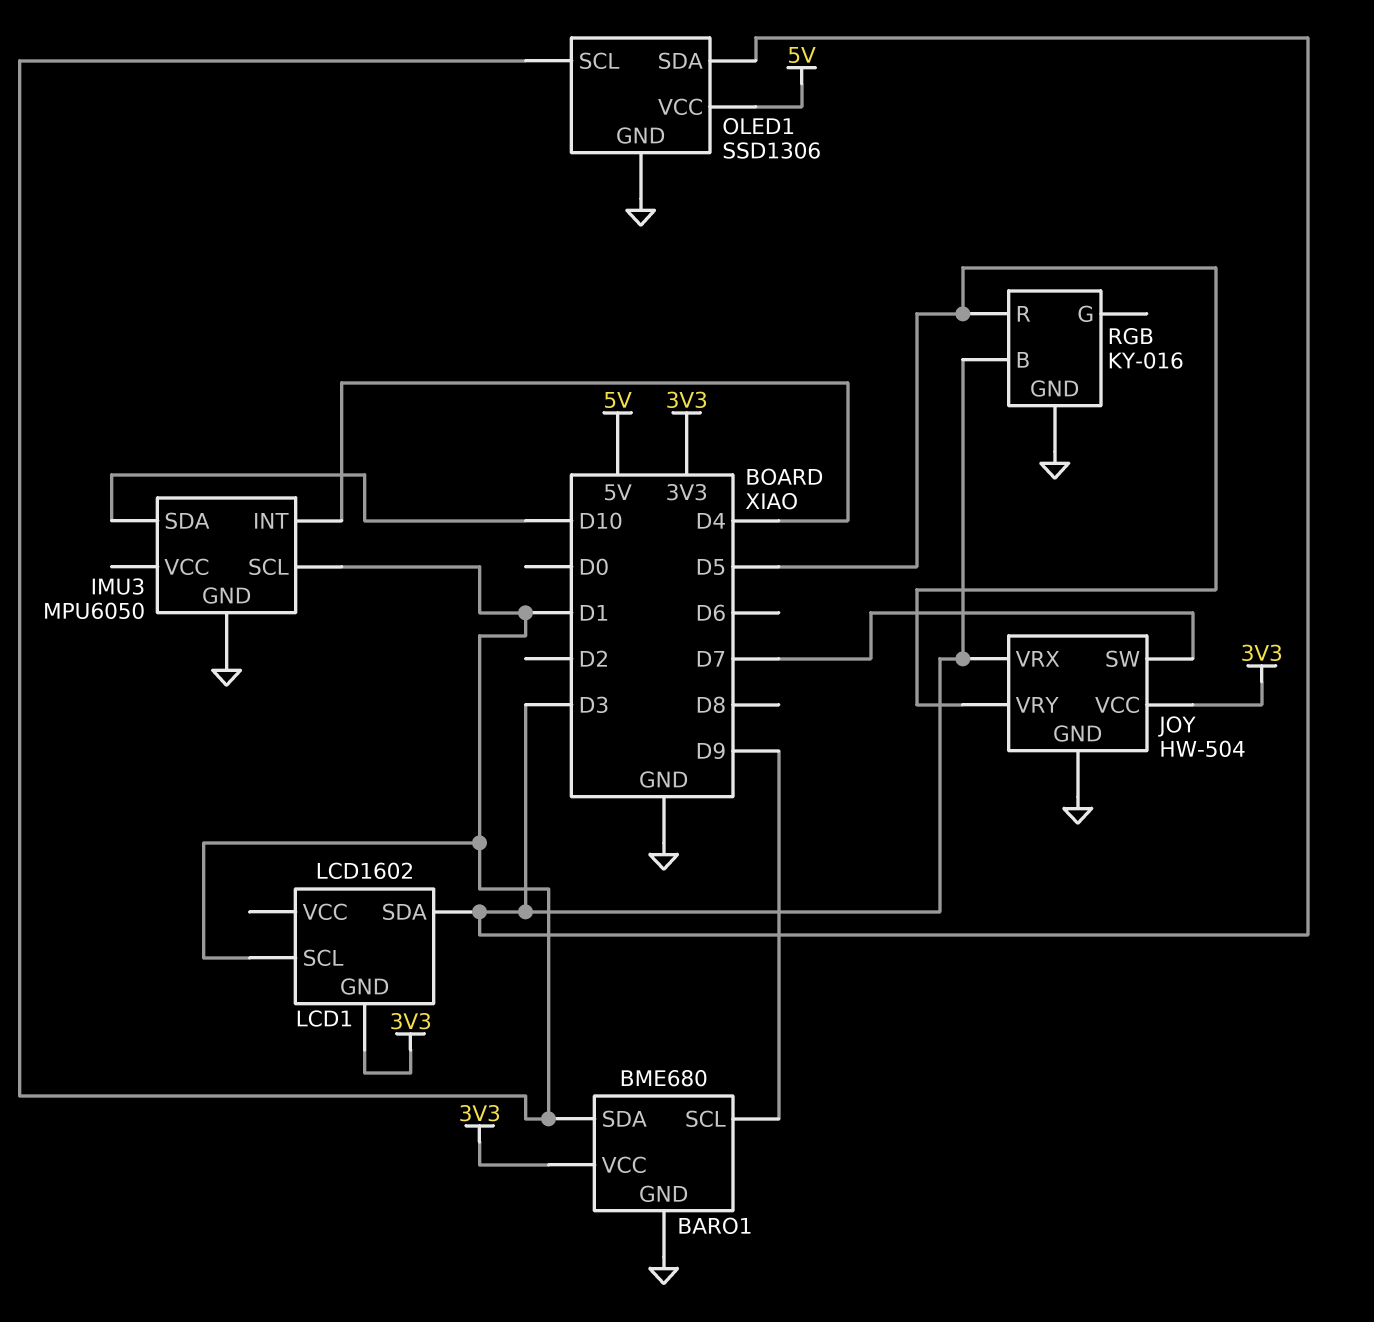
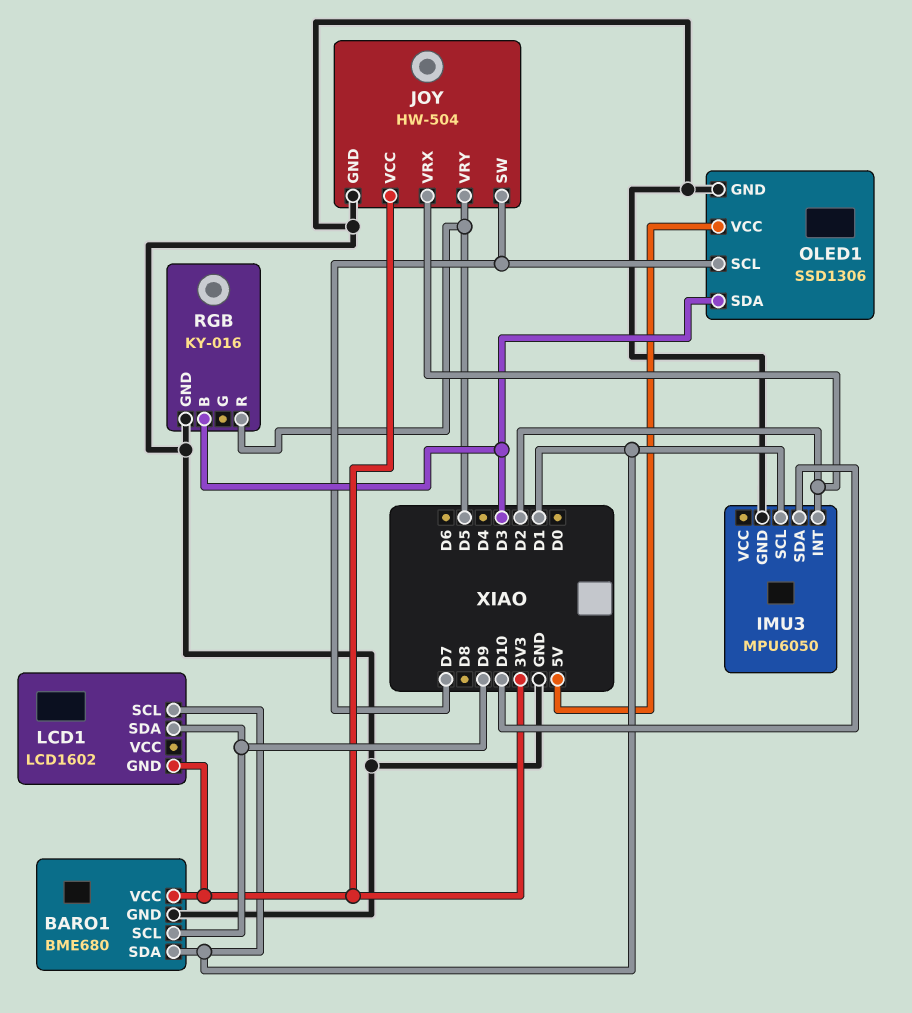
IMU3 pin INT: D4 -> D2
JOY pin VRX: D3 -> D2
LCD1 pin SDA: D3 -> D9
OLED1 pin SCL: D1 -> D7

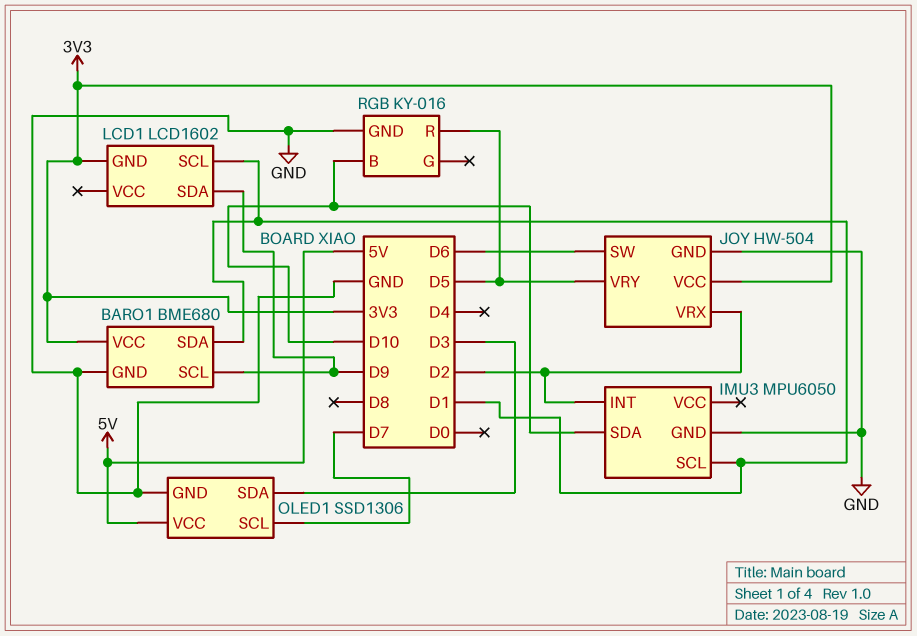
JOY pin SW: D7 -> D6
RGB pin B: D3 -> D10

